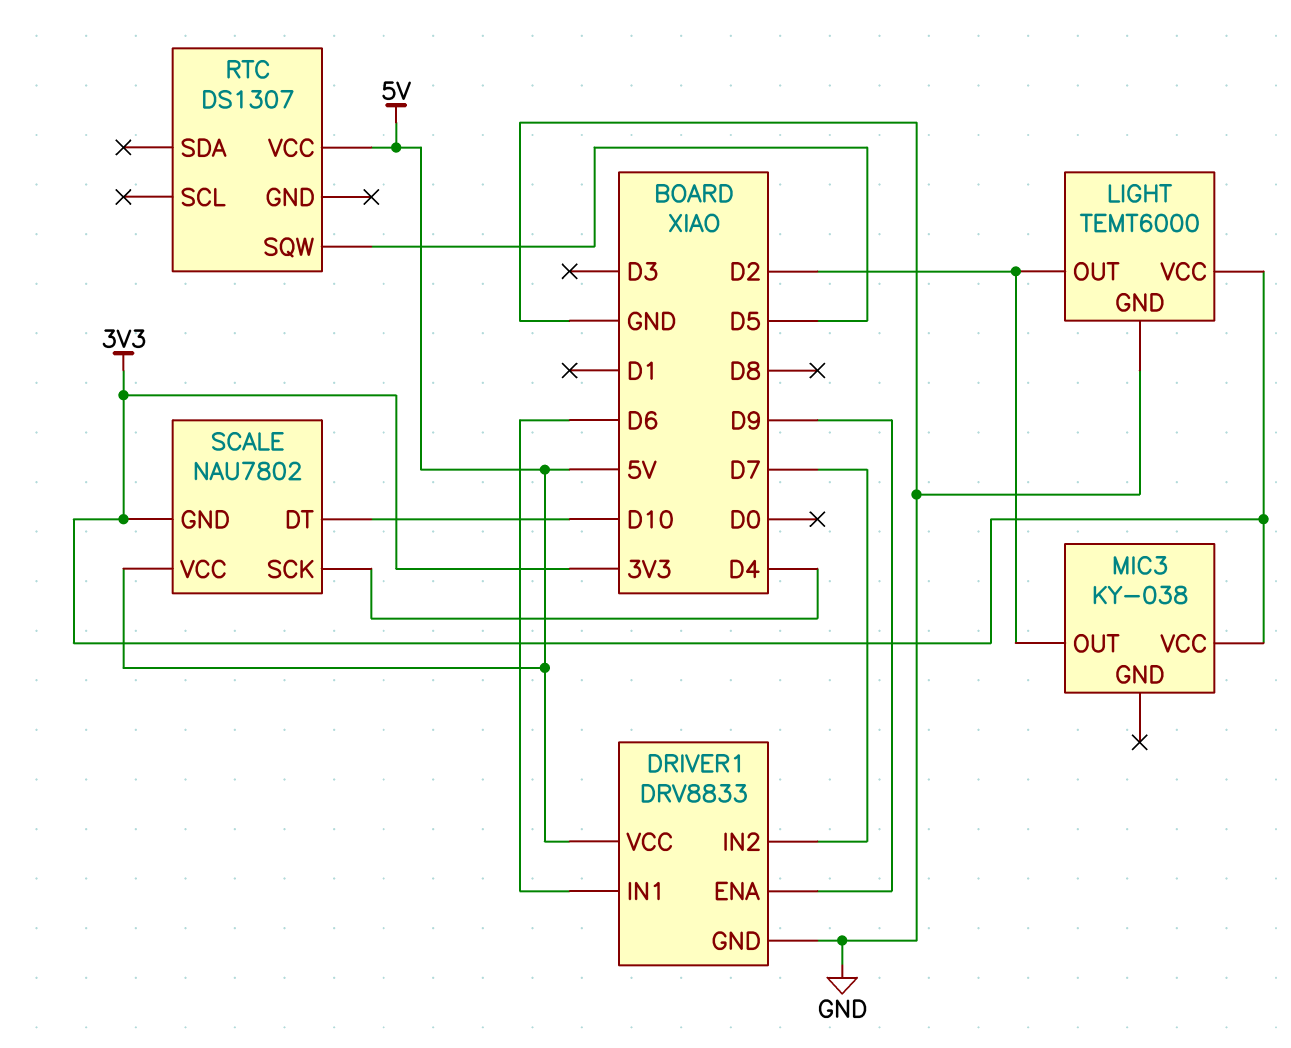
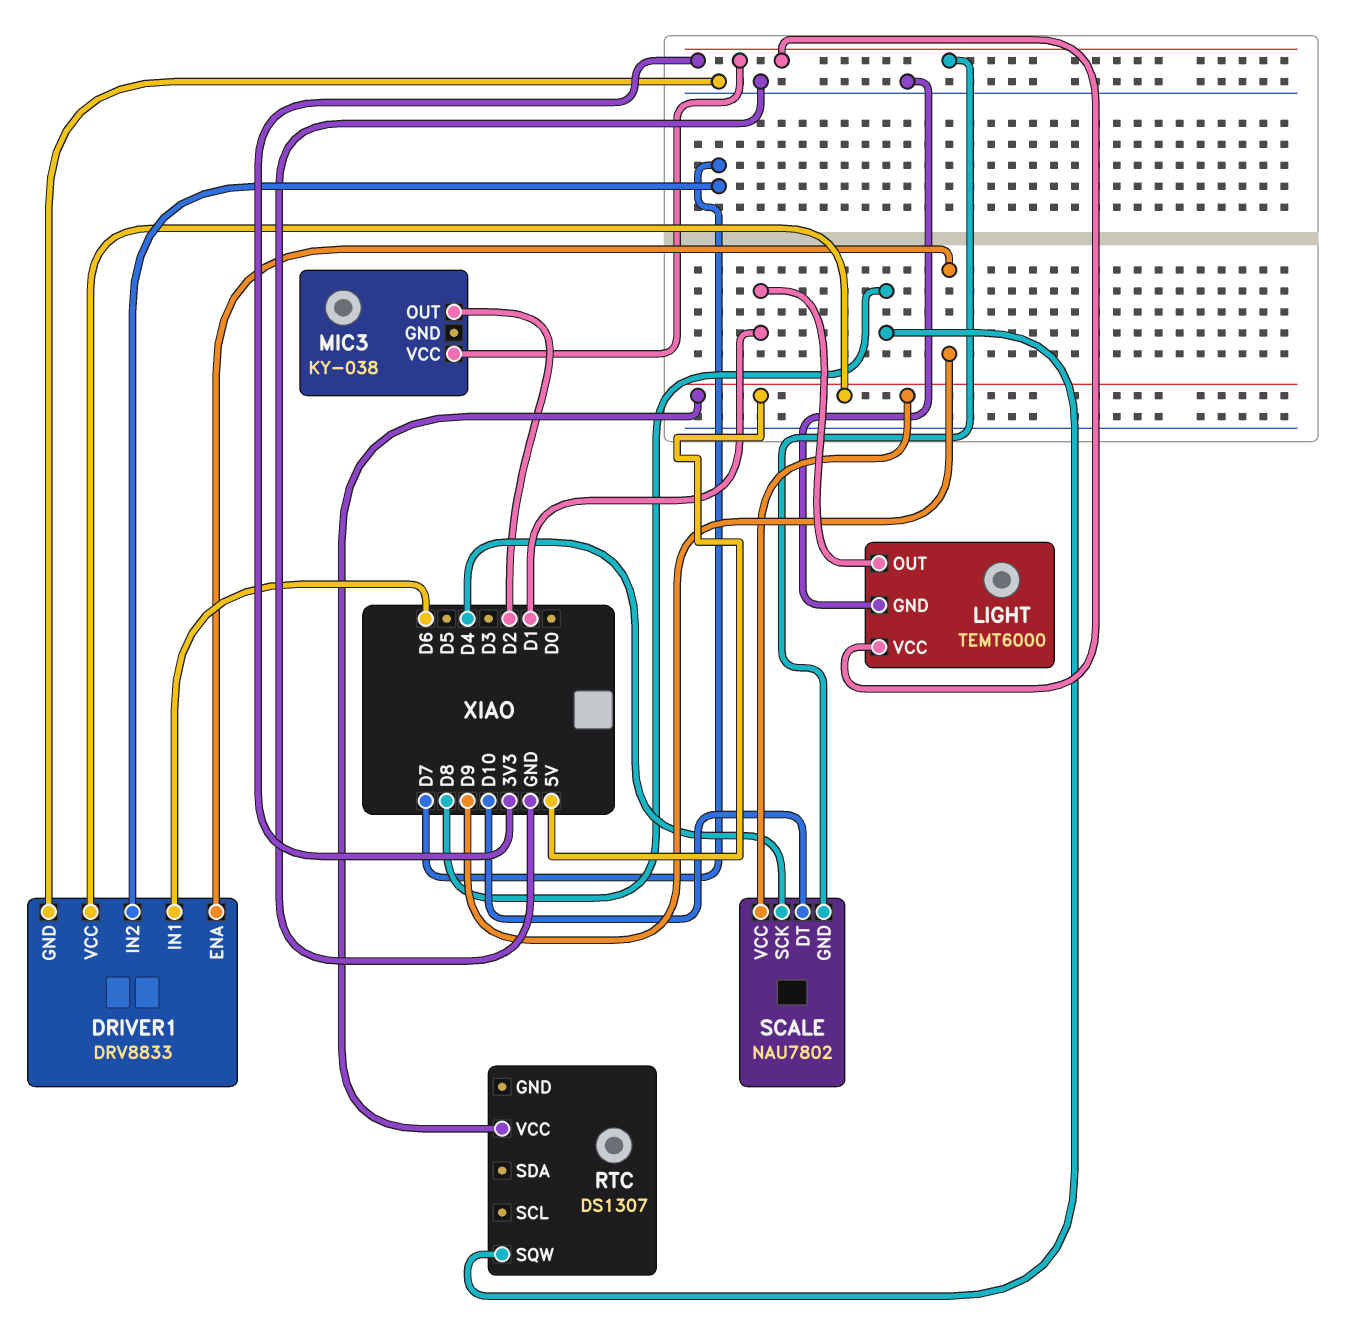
LIGHT pin OUT: D2 -> D1
RTC pin SQW: D5 -> D8

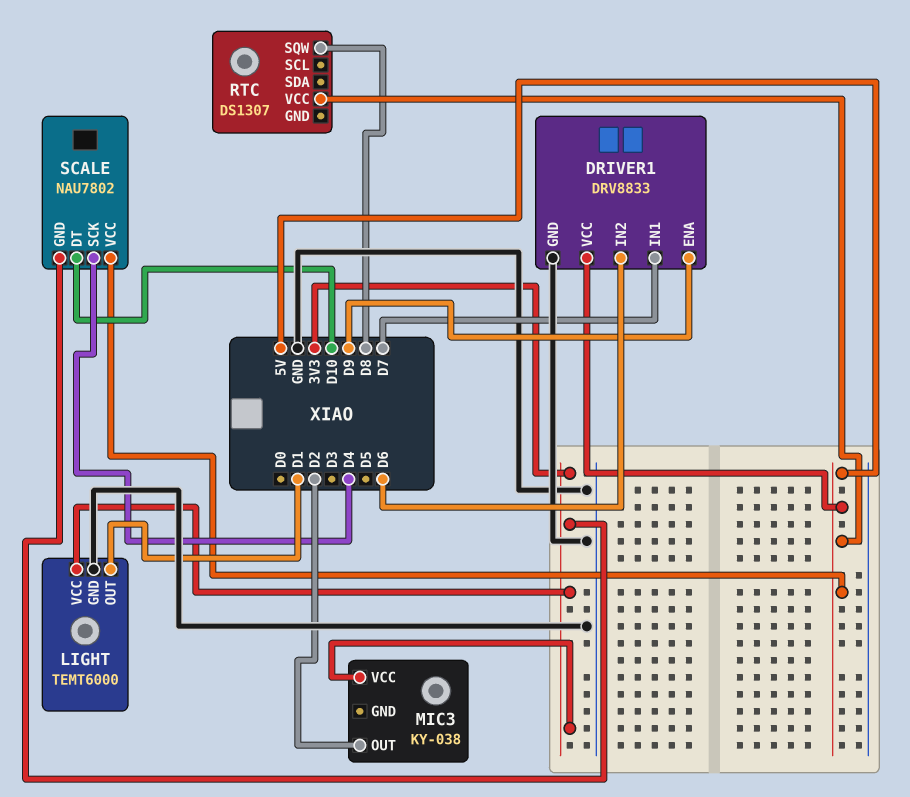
DRIVER1 pin IN1: D6 -> D7
DRIVER1 pin IN2: D7 -> D6

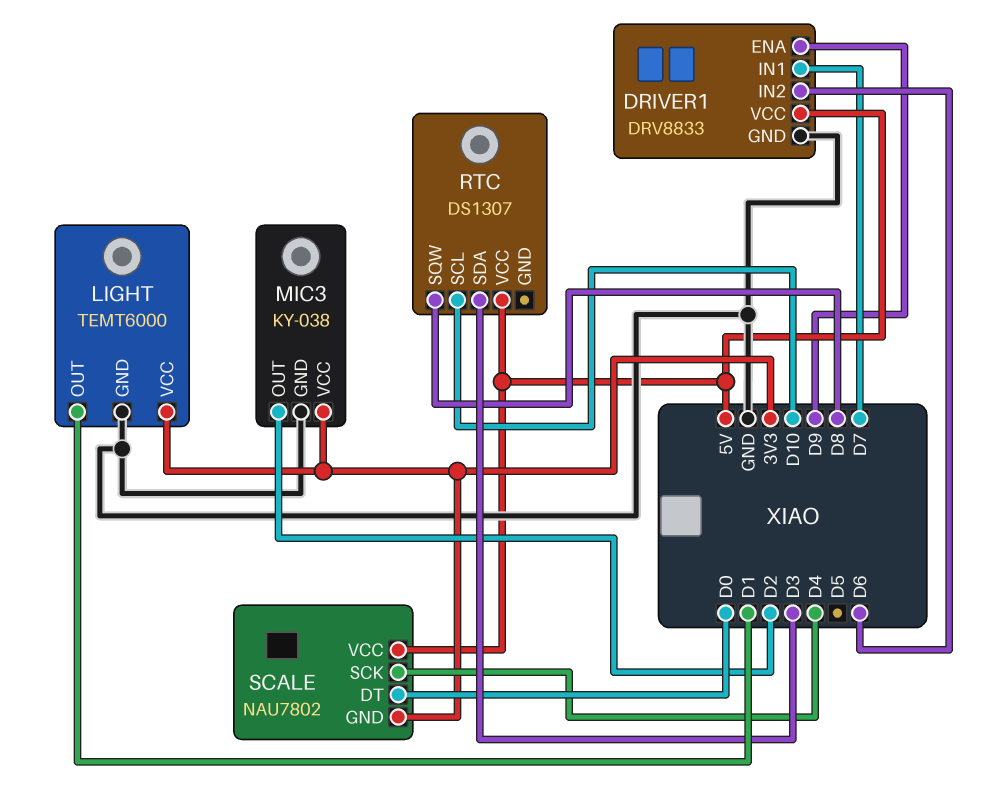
MIC3 pin GND: none -> GND
RTC pin SCL: none -> D10
RTC pin SDA: none -> D3
SCALE pin DT: D10 -> D0

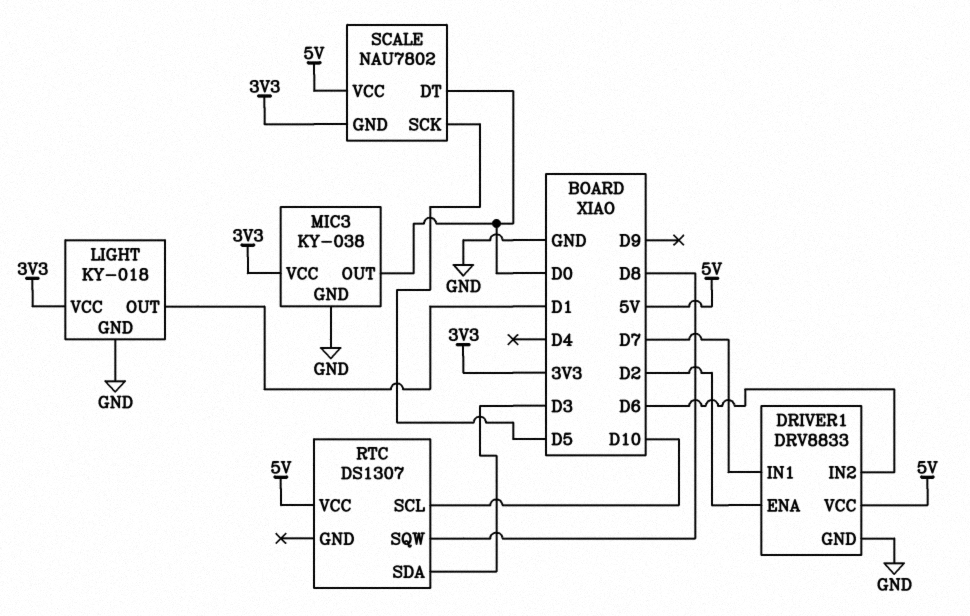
DRIVER1 pin ENA: D9 -> D2
LIGHT: TEMT6000 -> KY-018
MIC3 pin OUT: D2 -> D0
SCALE pin SCK: D4 -> D5

